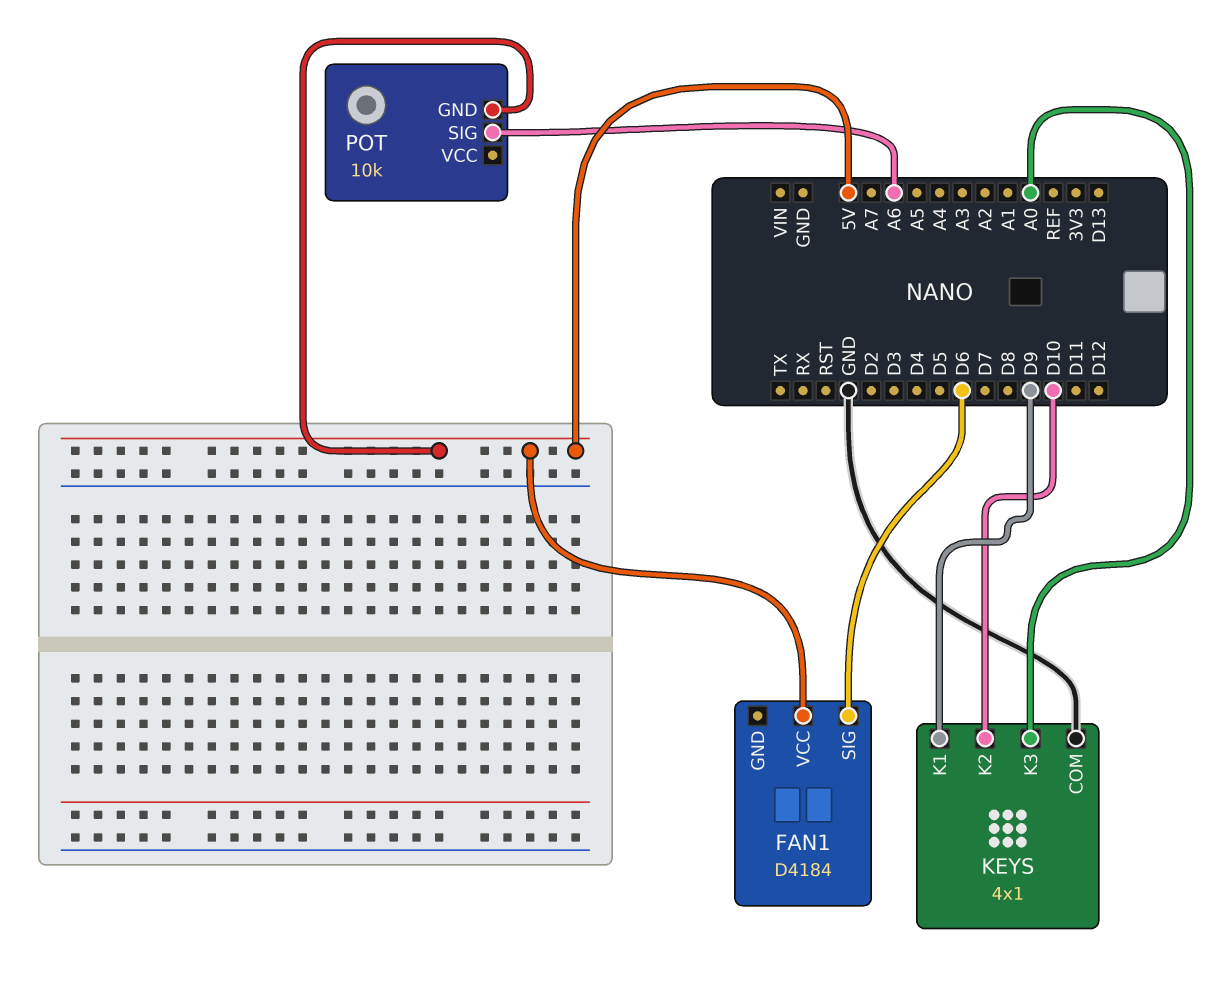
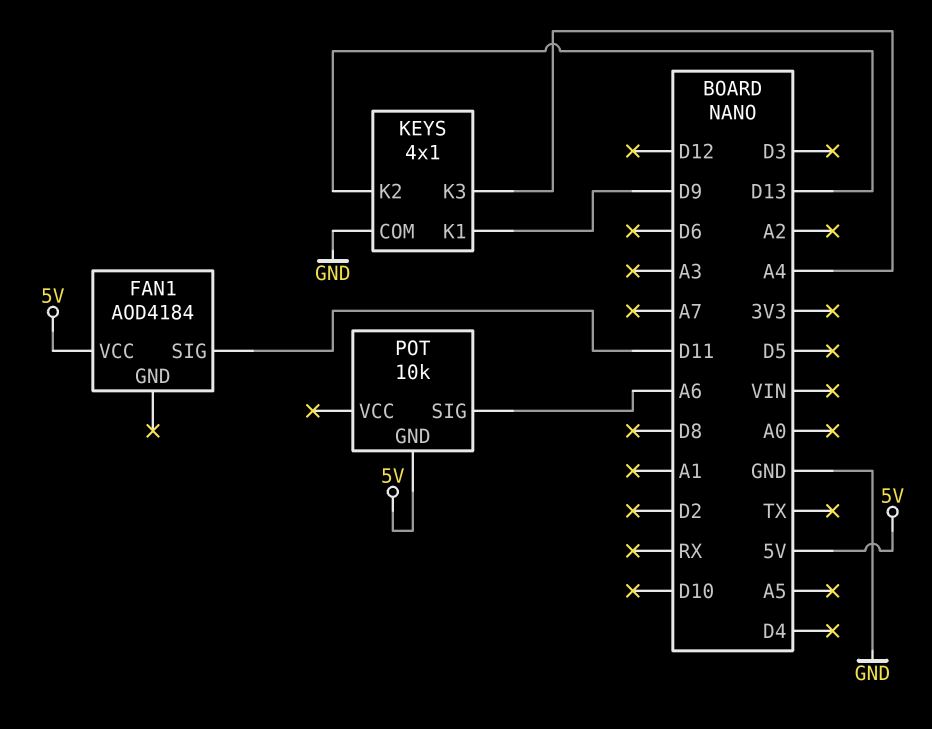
FAN1: D4184 -> AOD4184
FAN1 pin SIG: D6 -> D11
KEYS pin K2: D10 -> D13
KEYS pin K3: A0 -> A4

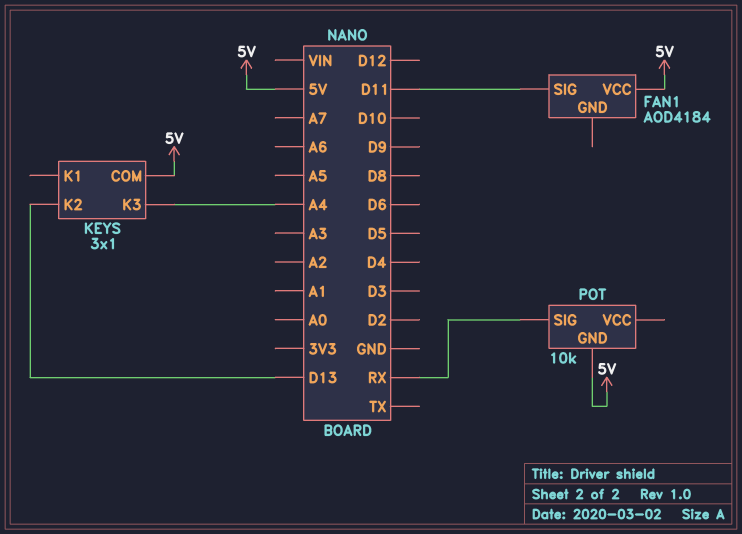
KEYS: 4x1 -> 3x1
KEYS pin COM: GND -> 5V
KEYS pin K1: D9 -> none
POT pin SIG: A6 -> RX

